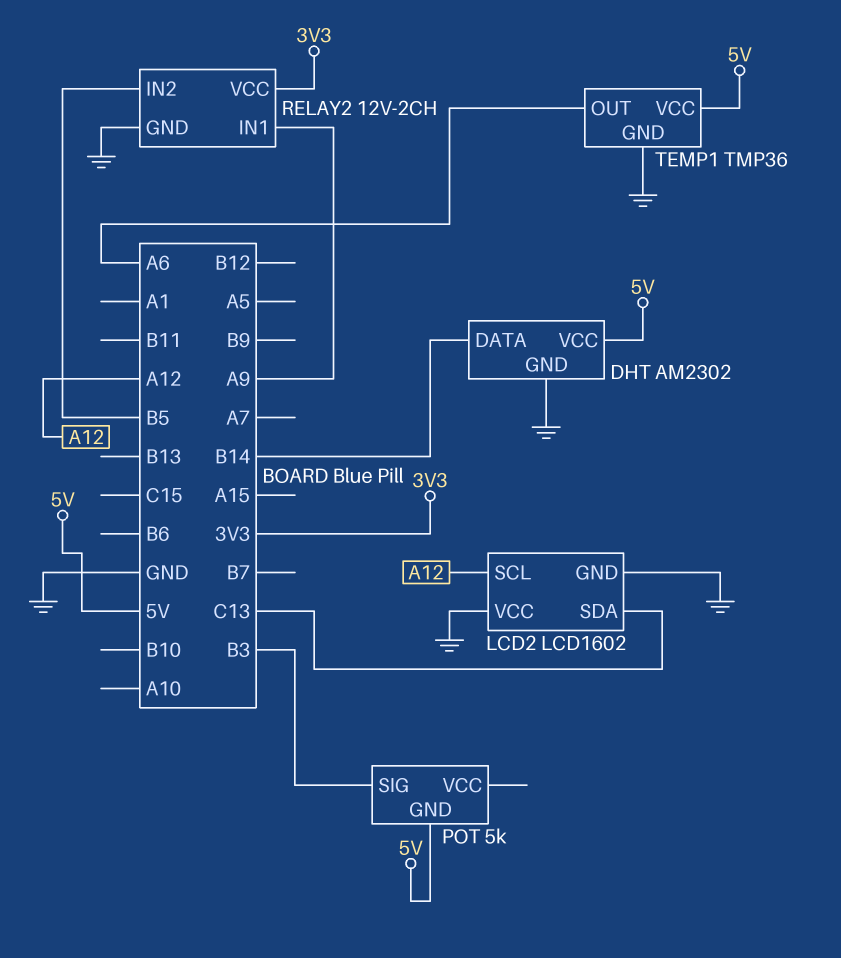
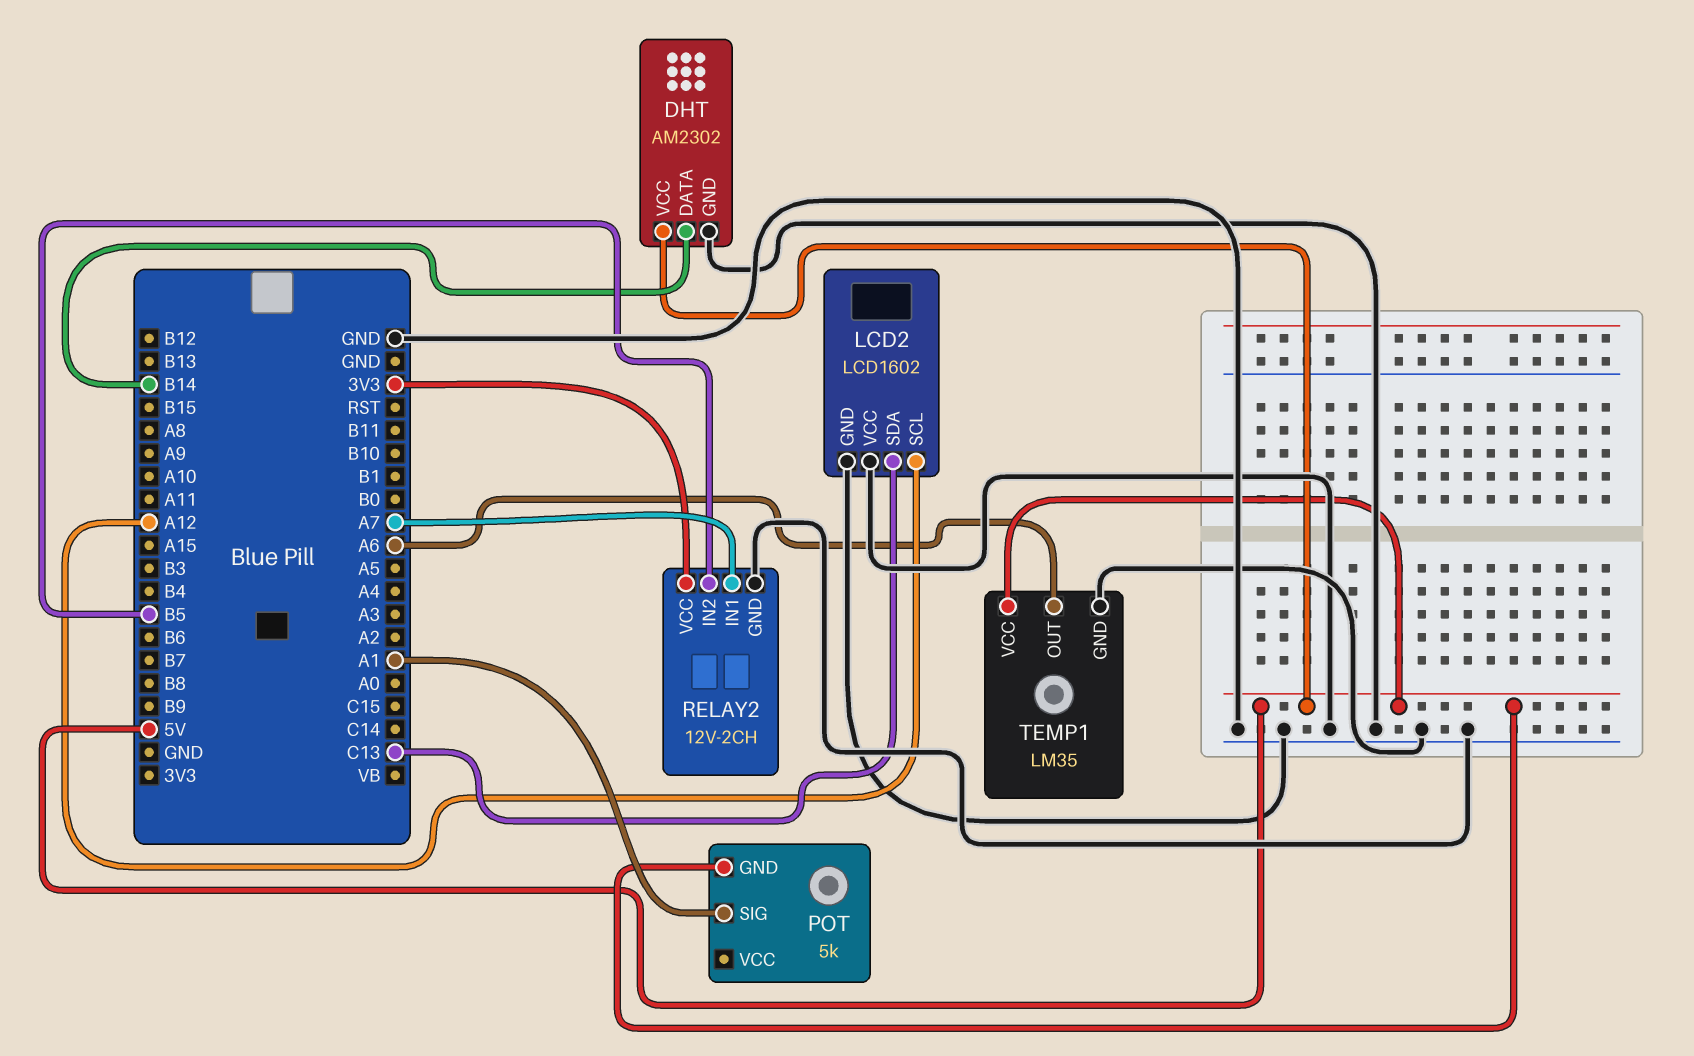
POT pin SIG: B3 -> A1
RELAY2 pin IN1: A9 -> A7
TEMP1: TMP36 -> LM35

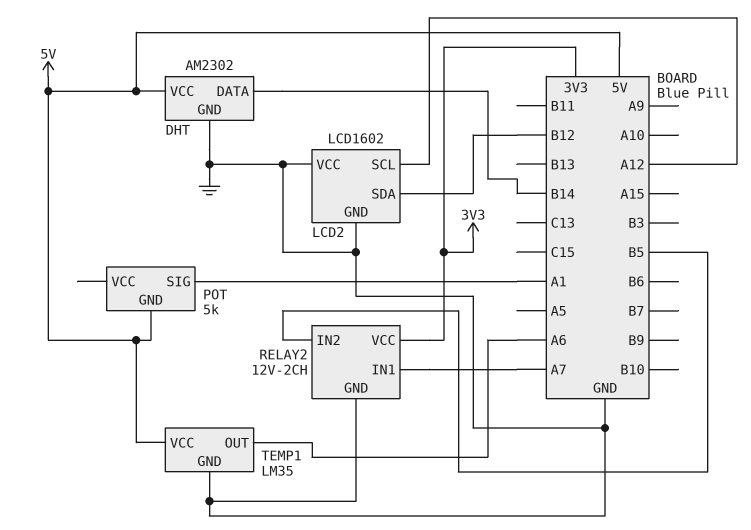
LCD2 pin SDA: C13 -> B12

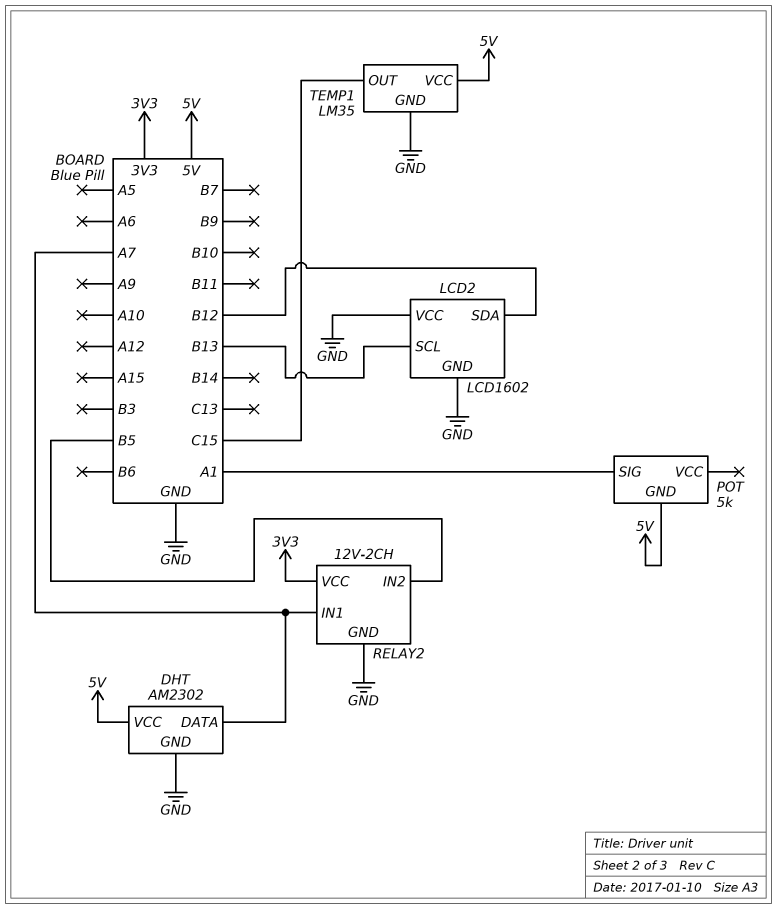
DHT pin DATA: B14 -> A7
LCD2 pin SCL: A12 -> B13
TEMP1 pin OUT: A6 -> C15

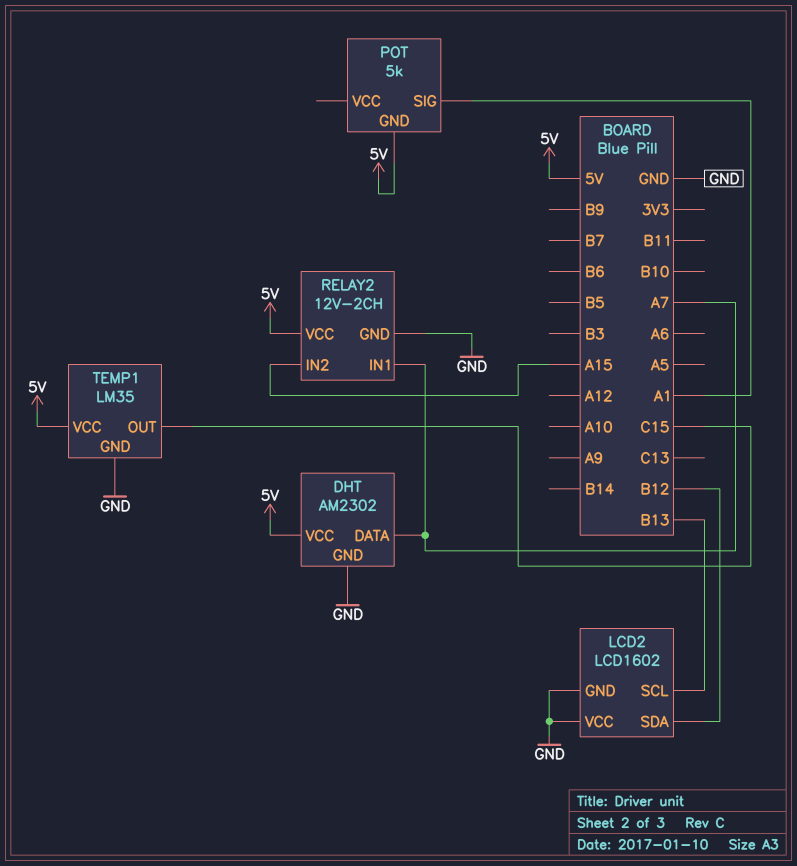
RELAY2 pin IN2: B5 -> A15
RELAY2 pin VCC: 3V3 -> 5V

